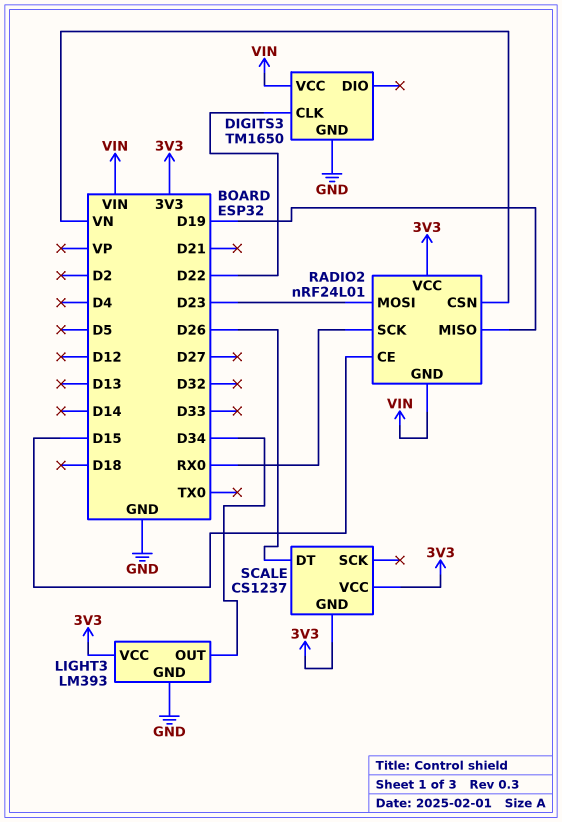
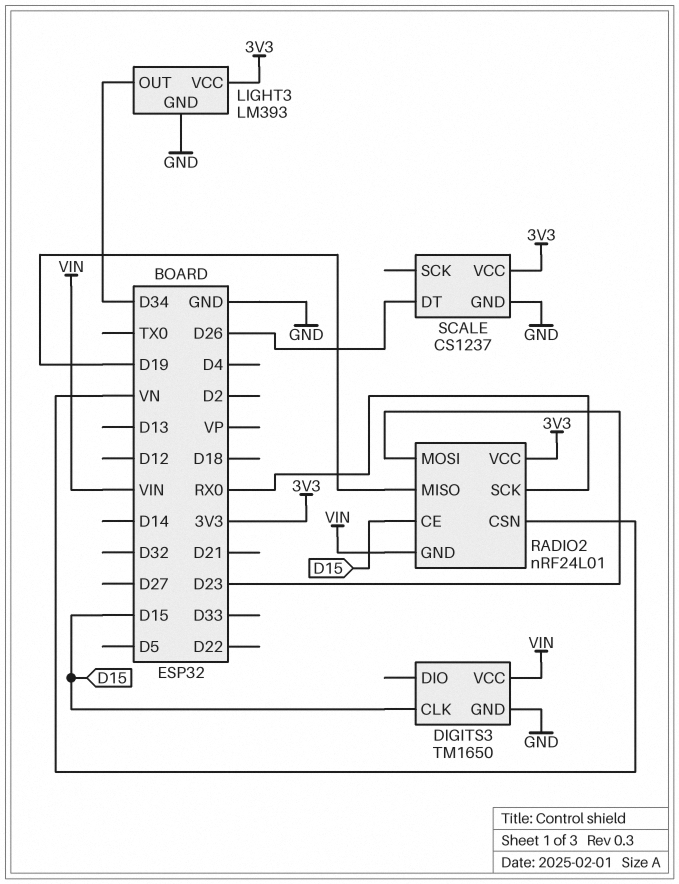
DIGITS3 pin CLK: D22 -> D15
SCALE pin GND: 3V3 -> GND

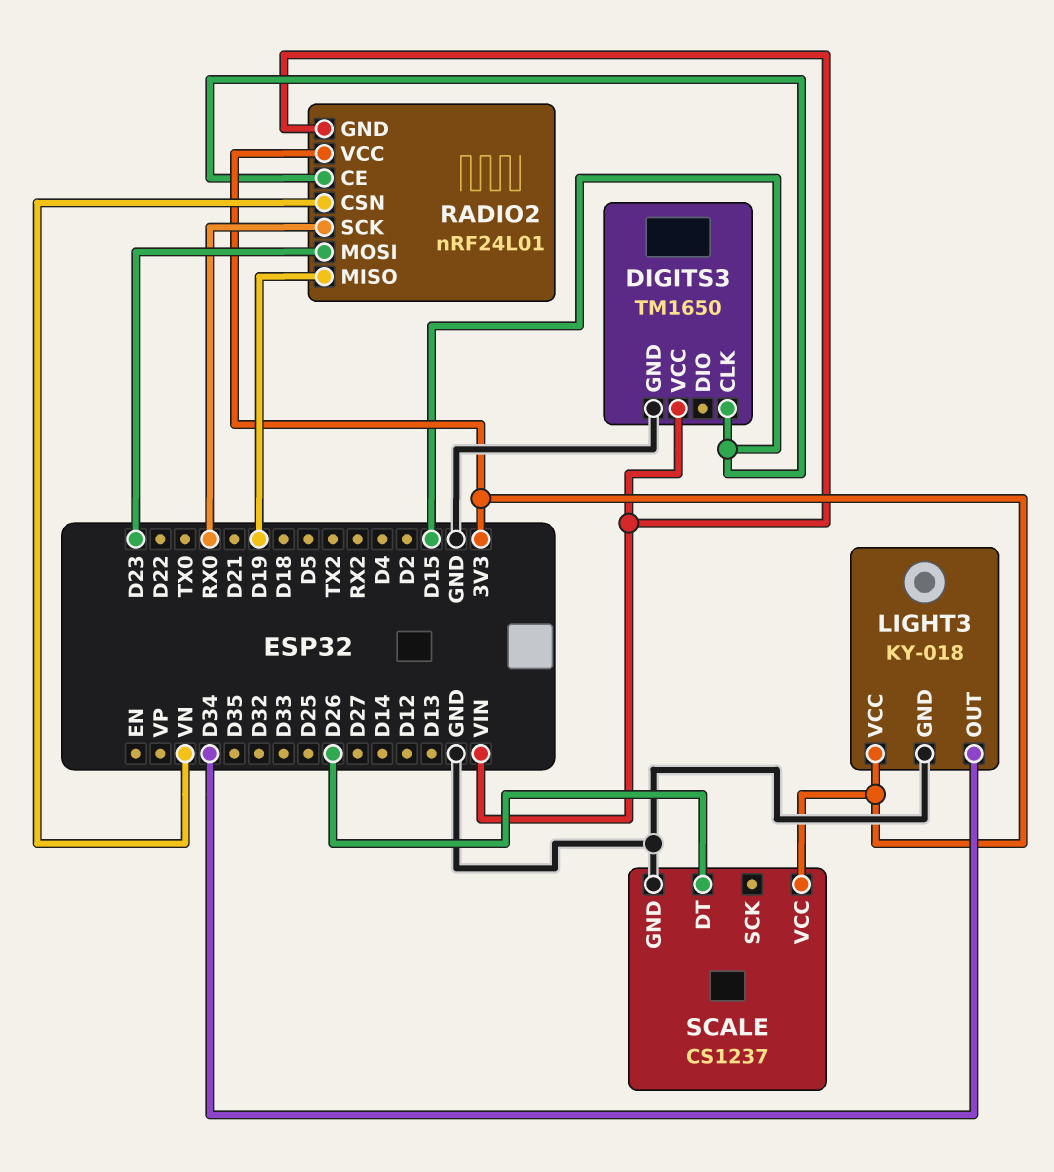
LIGHT3: LM393 -> KY-018

